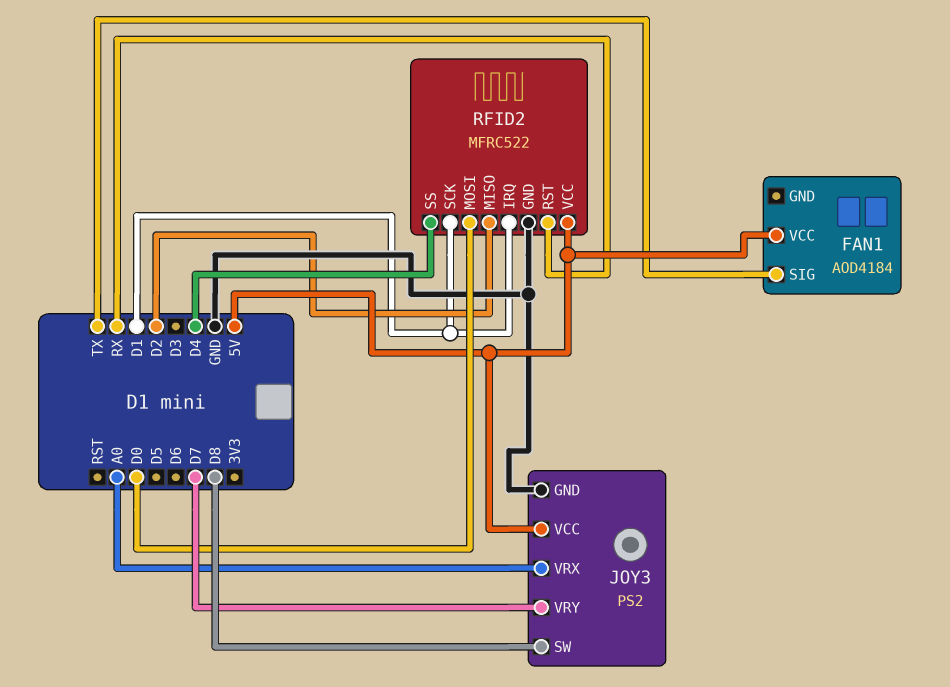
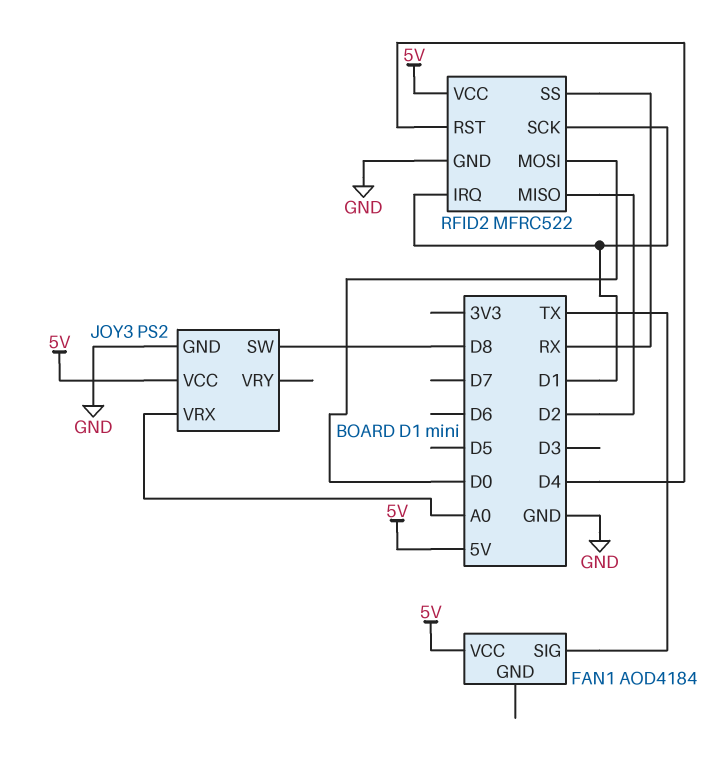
JOY3 pin VRY: D7 -> none
RFID2 pin RST: RX -> D4
RFID2 pin SS: D4 -> RX

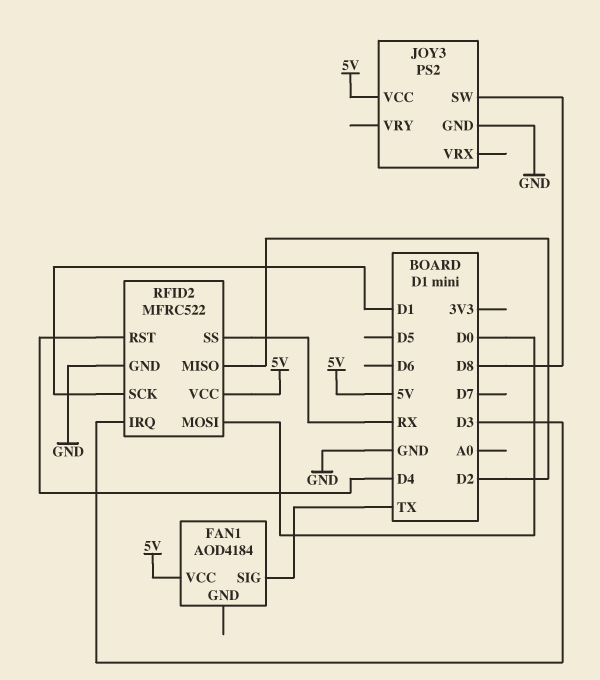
JOY3 pin VRX: A0 -> none
RFID2 pin IRQ: D1 -> D3

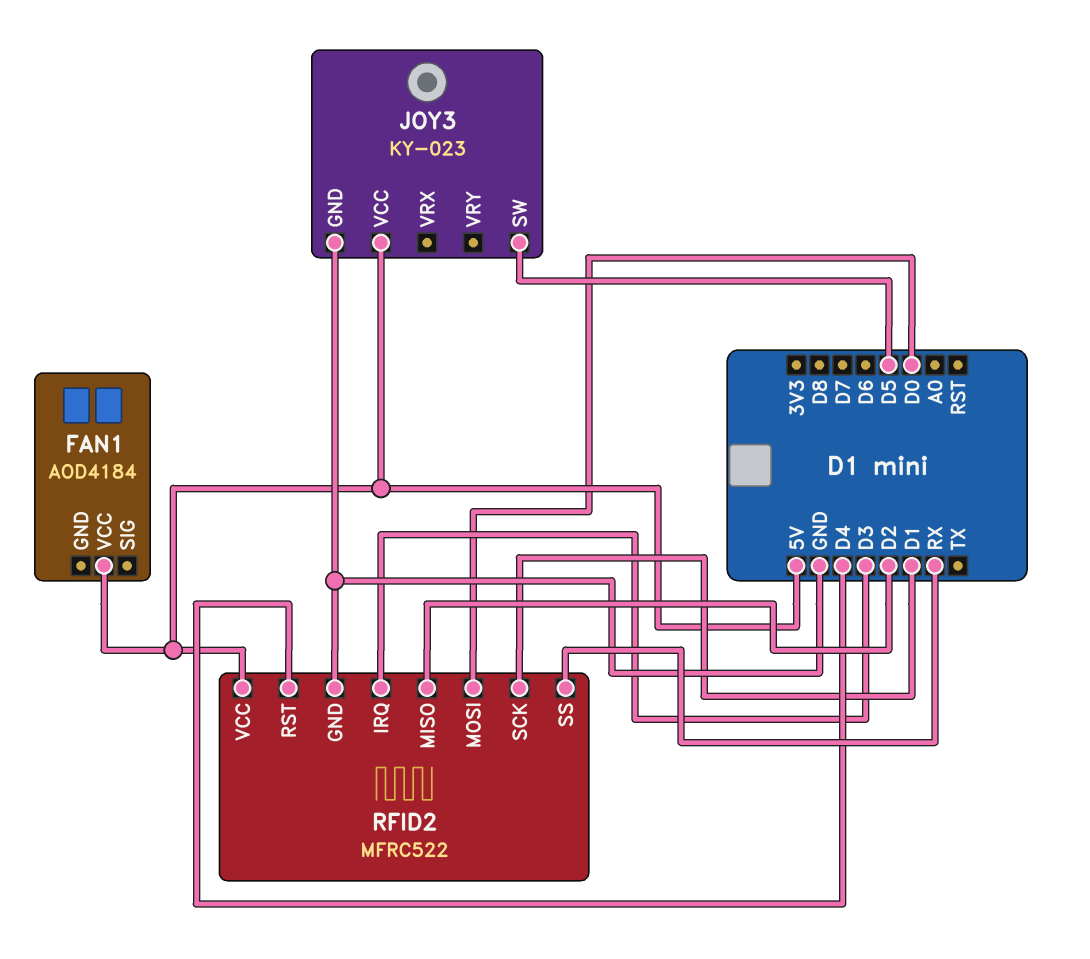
FAN1 pin SIG: TX -> none
JOY3: PS2 -> KY-023
JOY3 pin SW: D8 -> D5

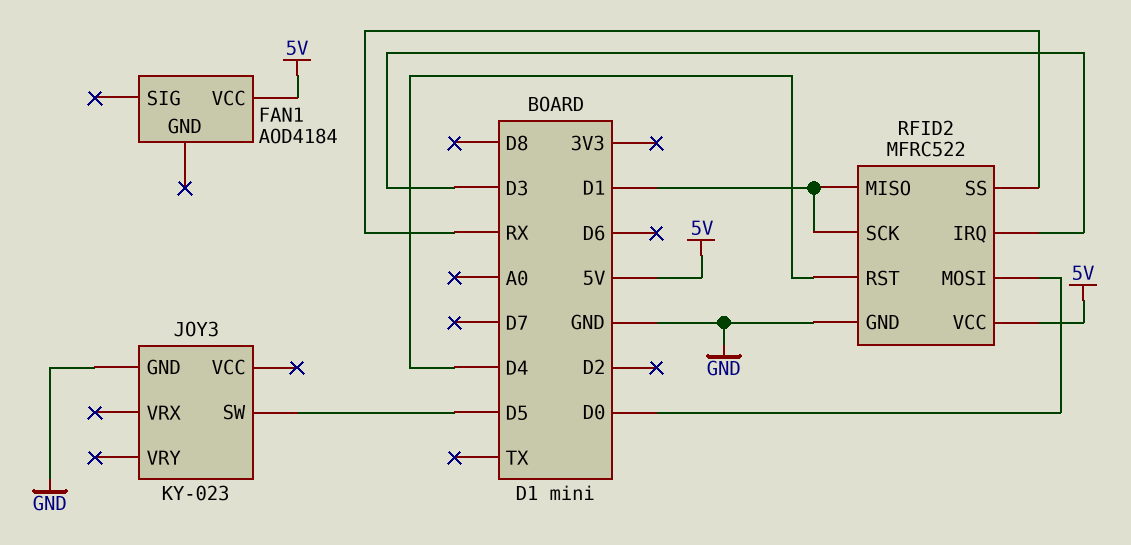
JOY3 pin VCC: 5V -> none
RFID2 pin MISO: D2 -> D1

